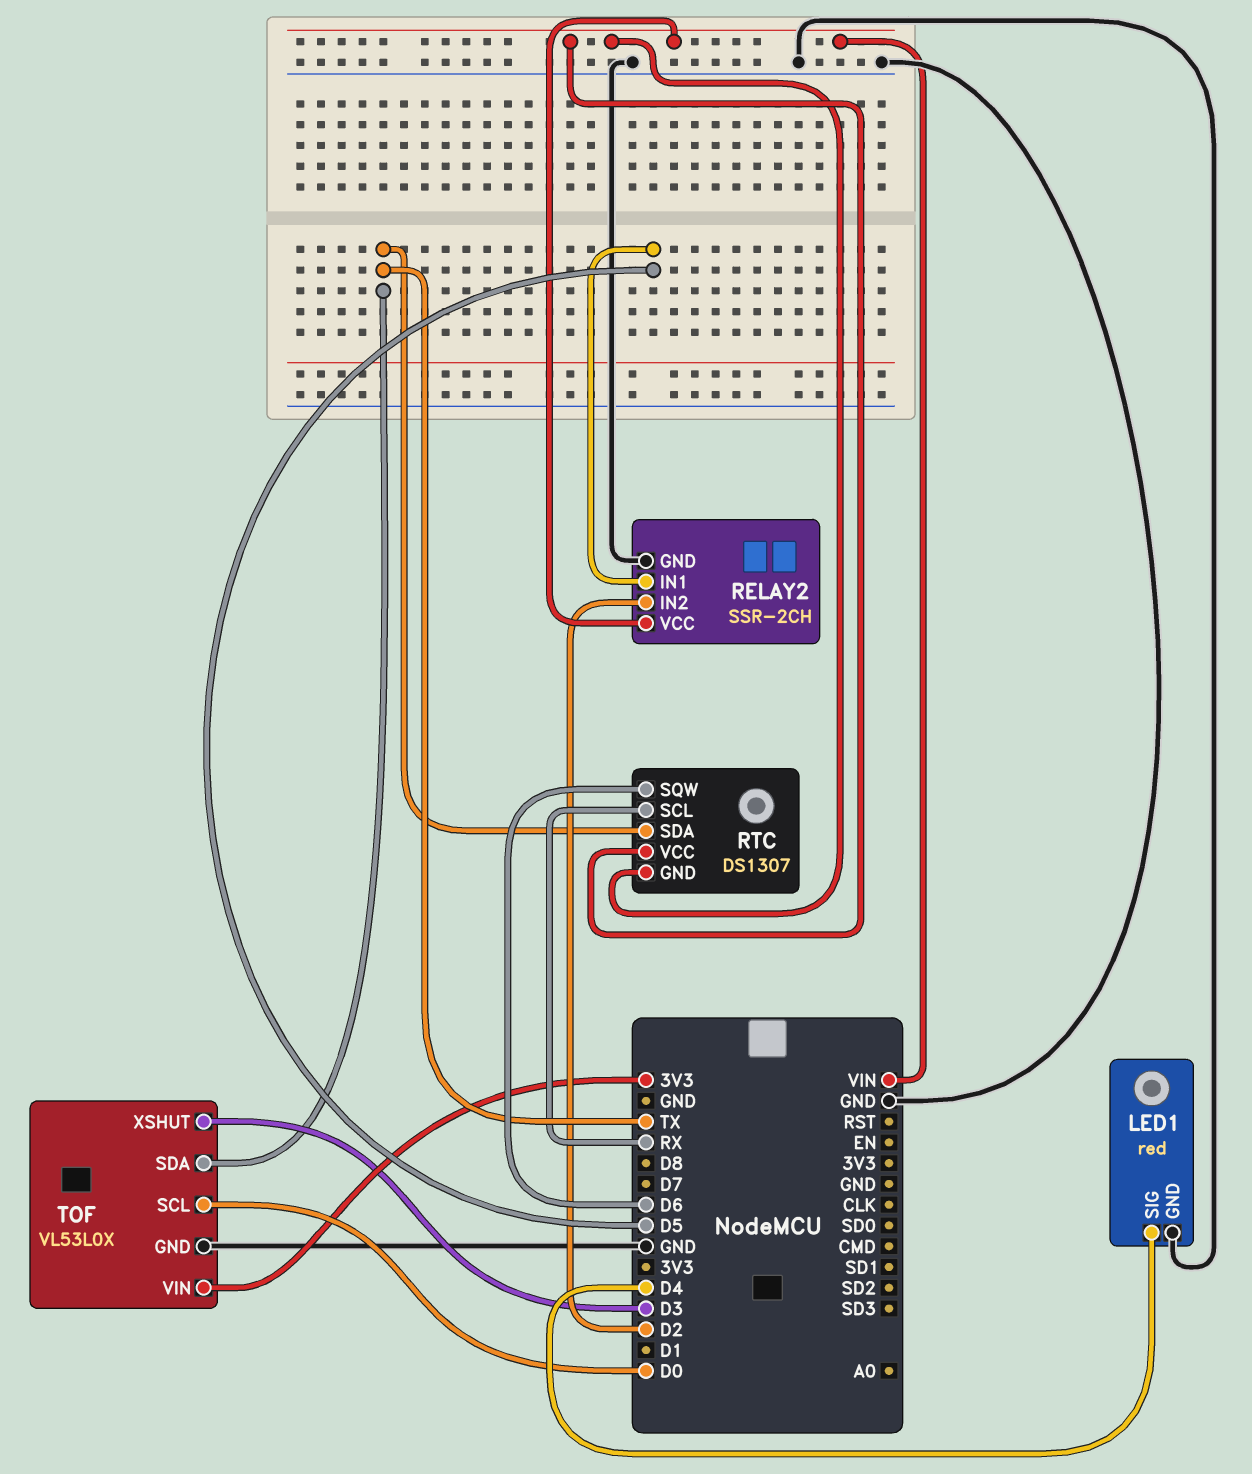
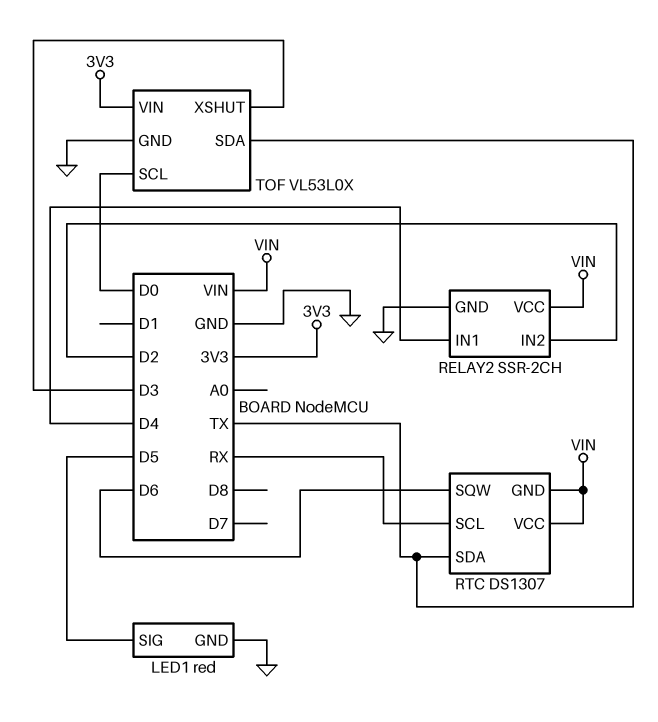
LED1 pin SIG: D4 -> D5
RELAY2 pin IN1: D5 -> D4

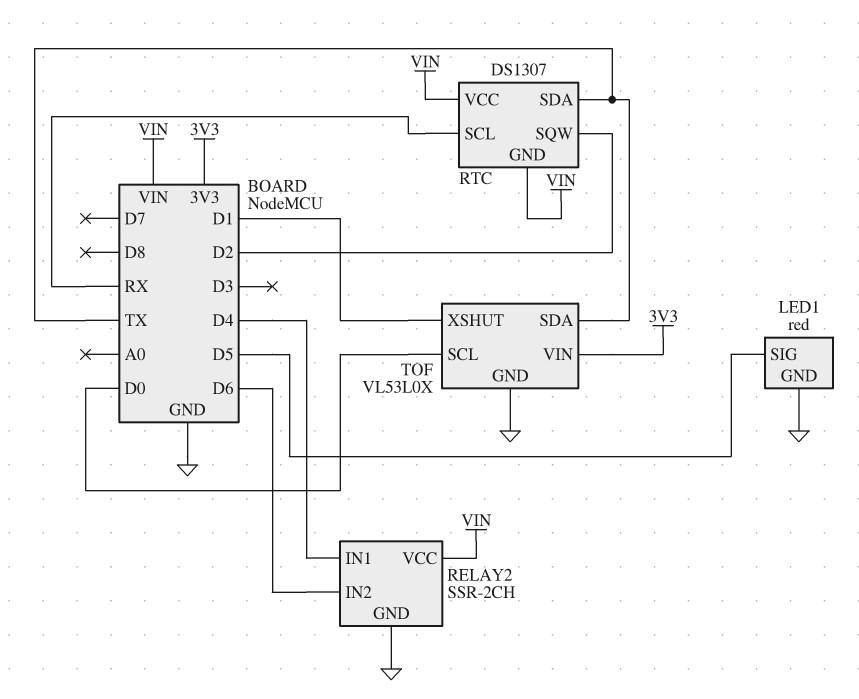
RELAY2 pin IN2: D2 -> D6
RTC pin SQW: D6 -> D2
TOF pin XSHUT: D3 -> D1

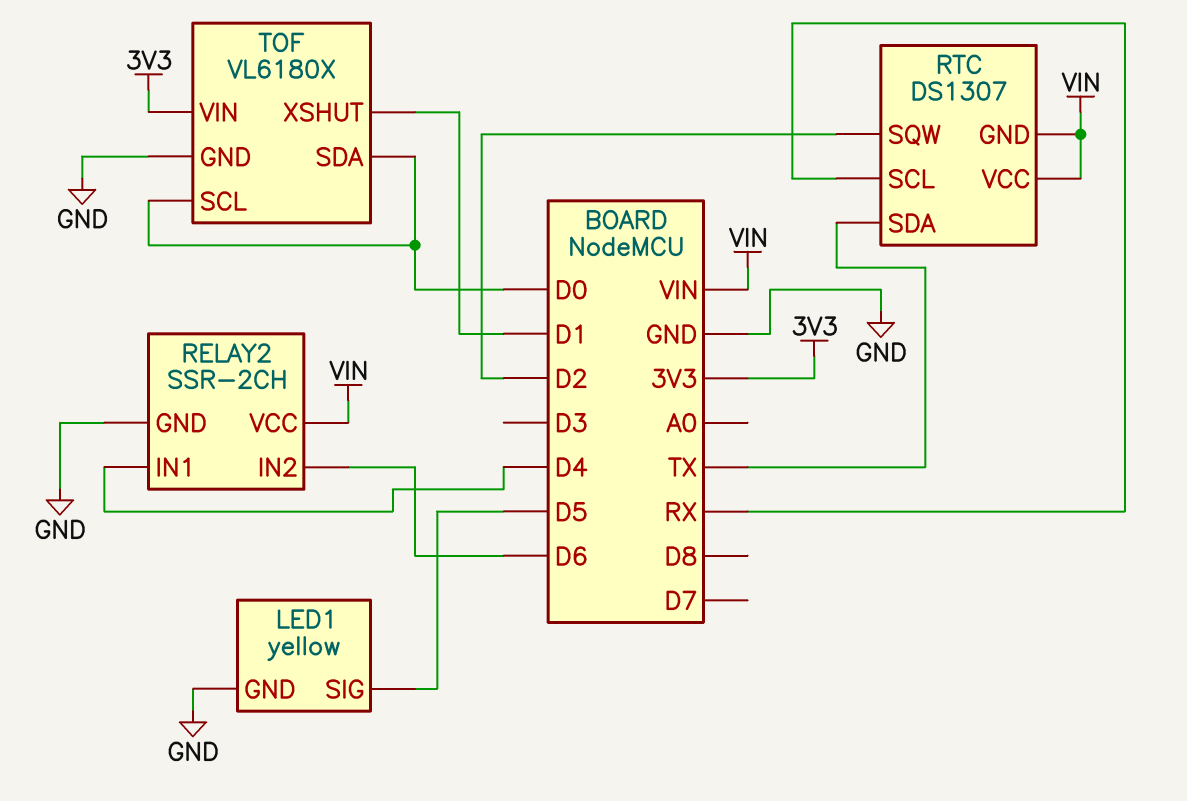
LED1: red -> yellow
TOF: VL53L0X -> VL6180X
TOF pin SDA: TX -> D0

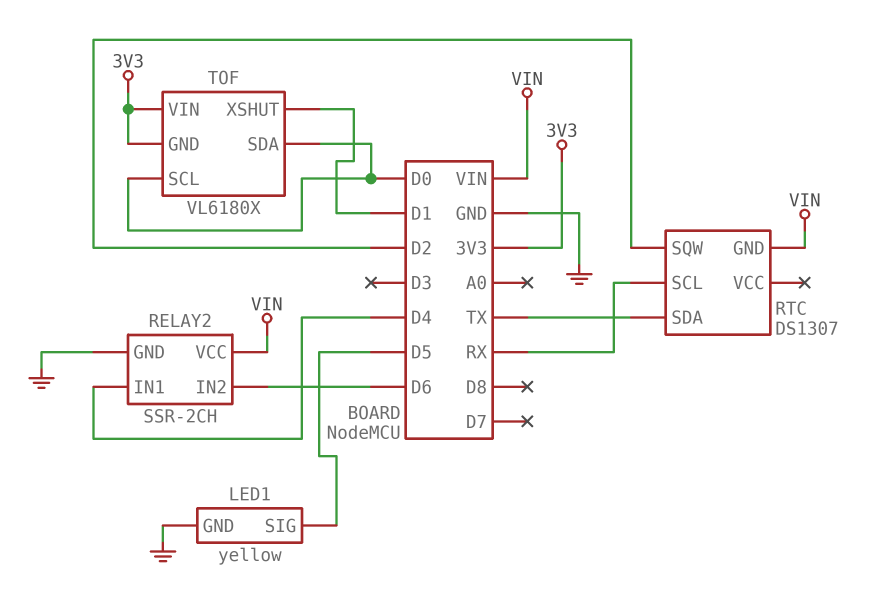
RTC pin VCC: VIN -> none
TOF pin GND: GND -> 3V3

